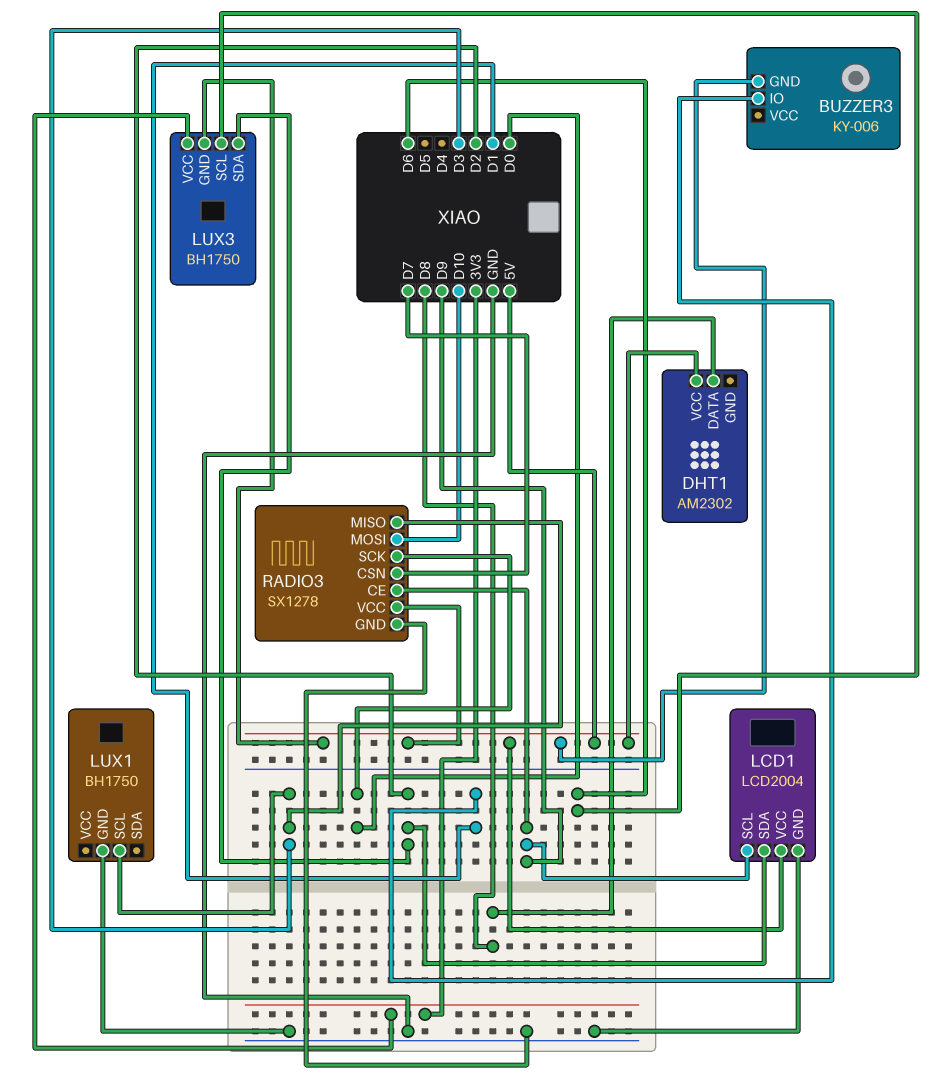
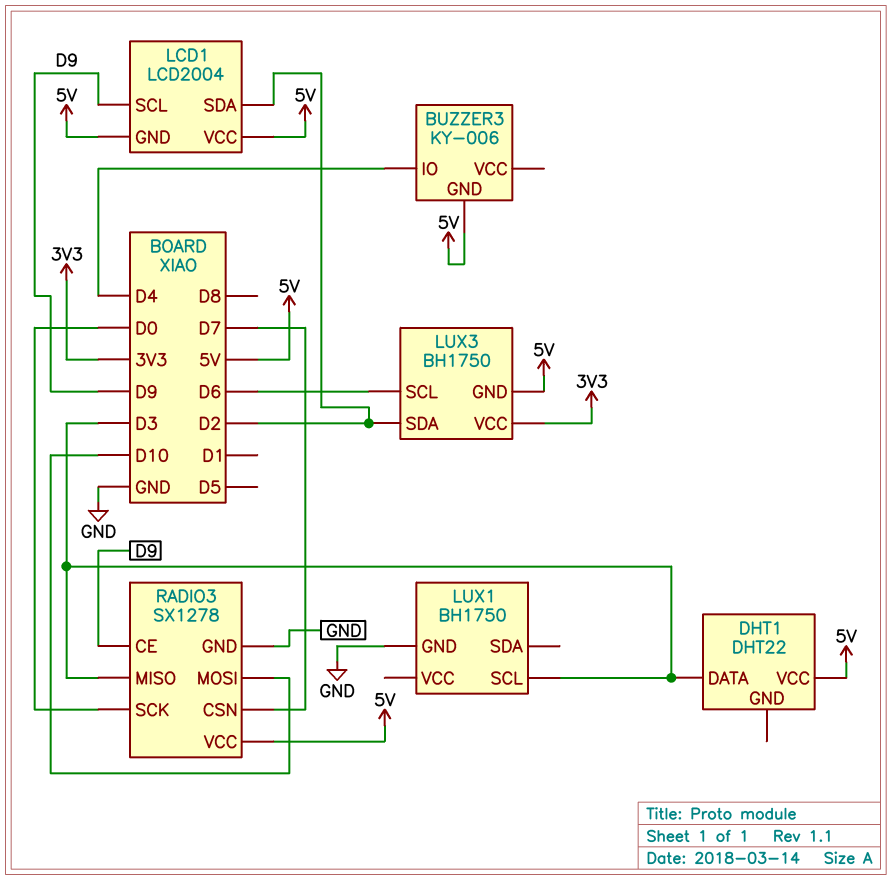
BUZZER3 pin IO: D1 -> D4
DHT1: AM2302 -> DHT22
DHT1 pin DATA: D8 -> D3
LCD1 pin GND: GND -> 5V

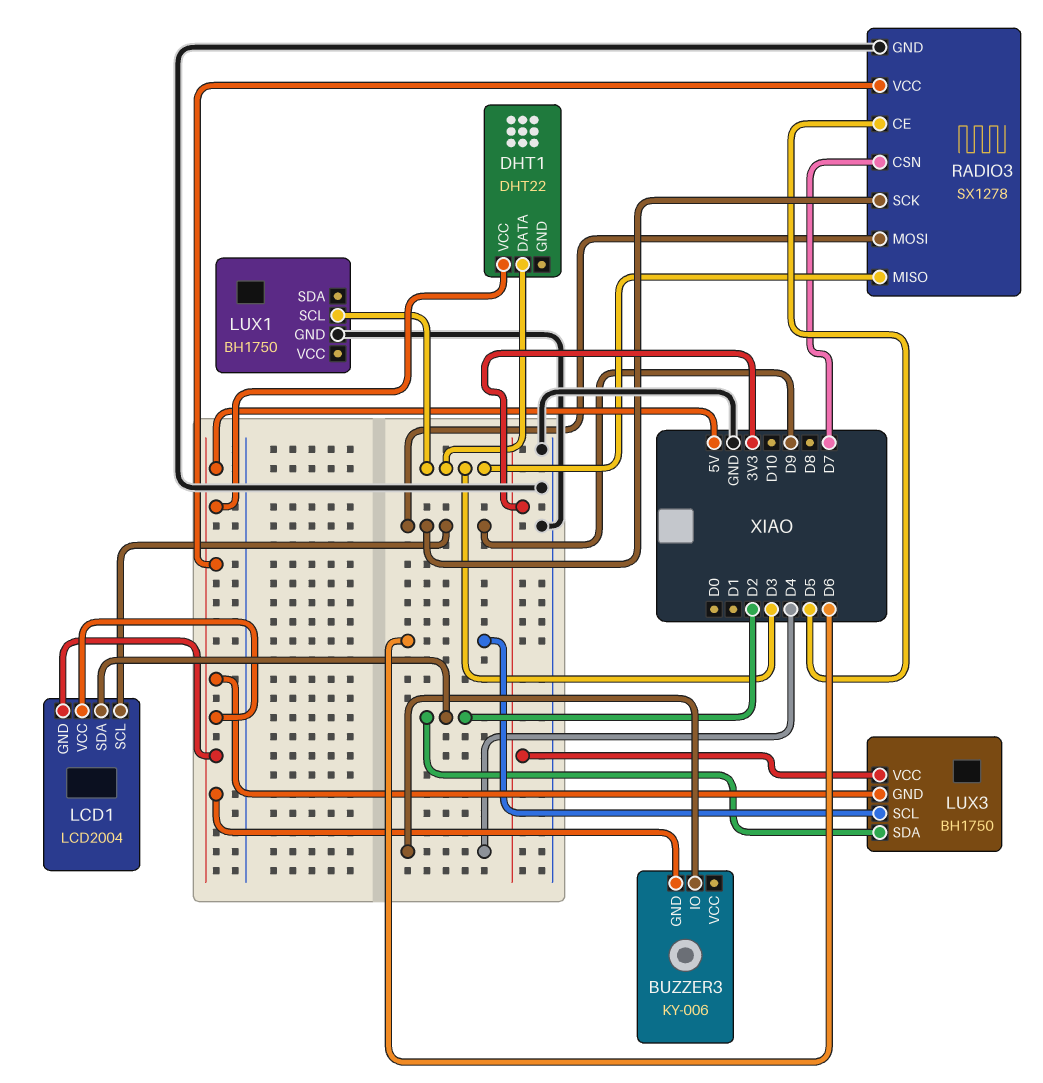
RADIO3 pin CE: D9 -> D5
RADIO3 pin MOSI: D10 -> D9
RADIO3 pin SCK: D0 -> D9

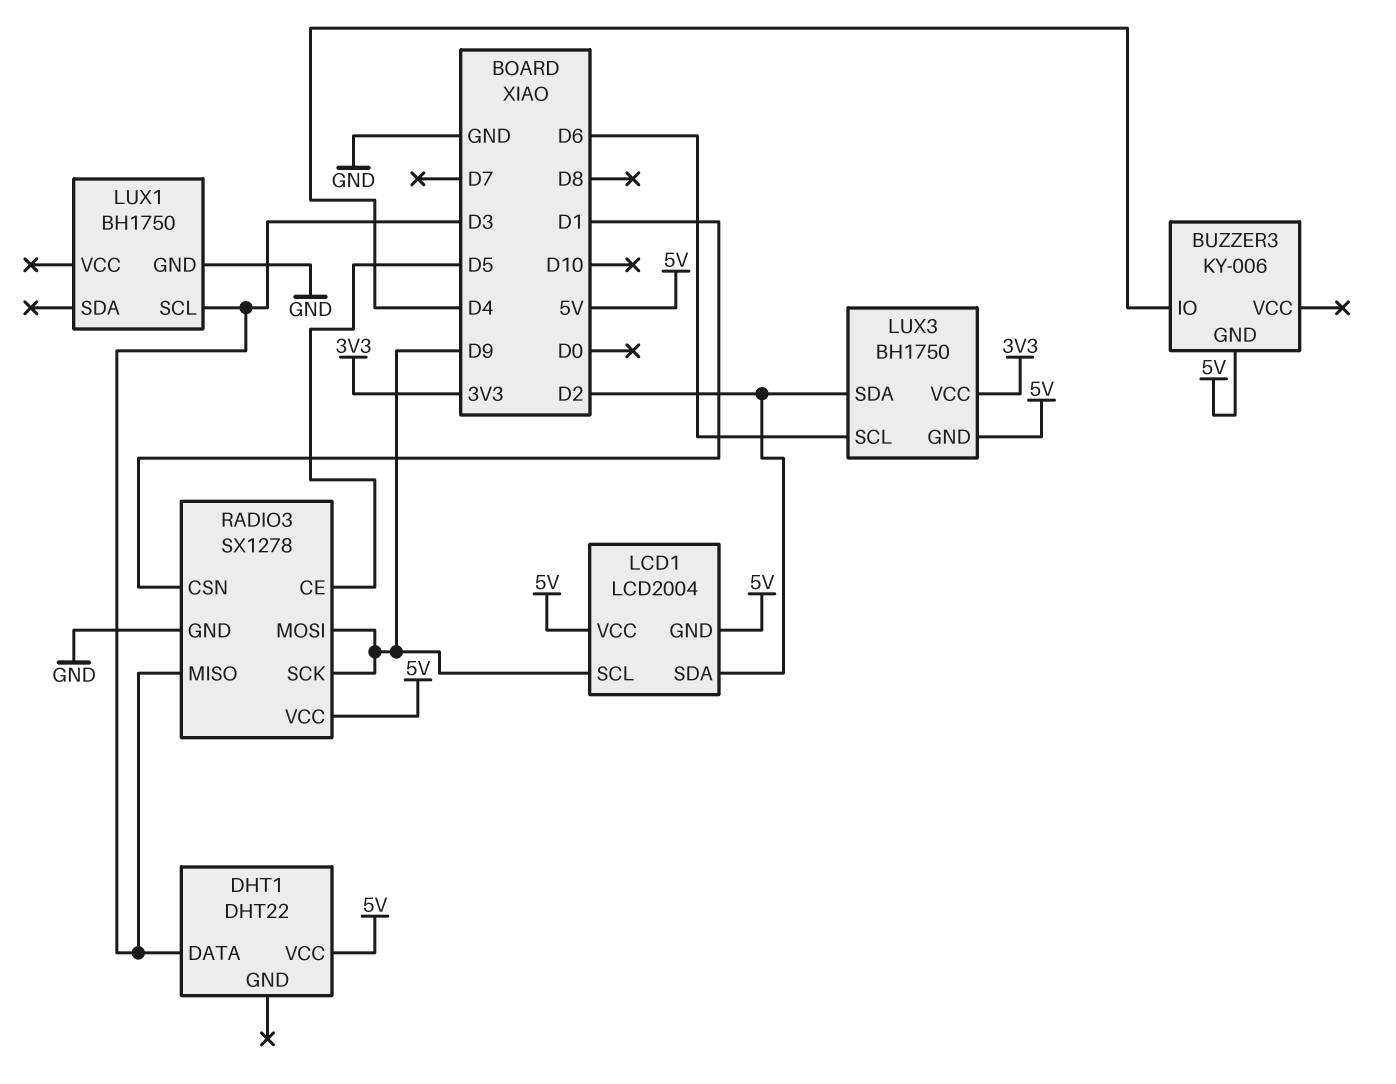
RADIO3 pin CSN: D7 -> D1

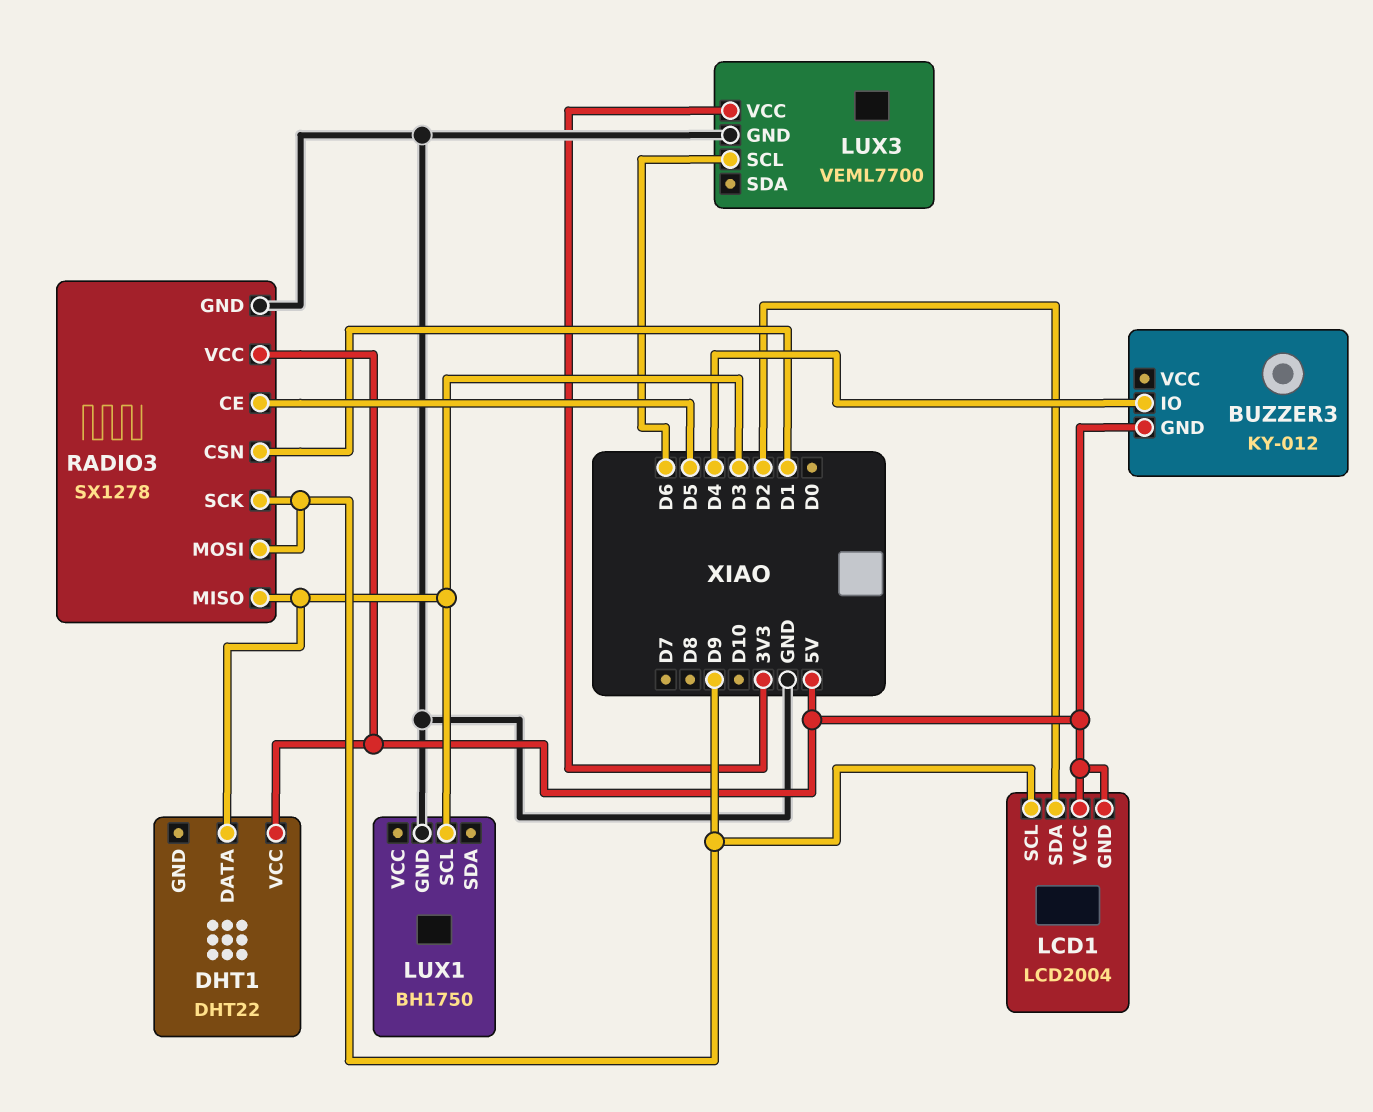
BUZZER3: KY-006 -> KY-012
LUX3: BH1750 -> VEML7700
LUX3 pin GND: 5V -> GND
LUX3 pin SDA: D2 -> none

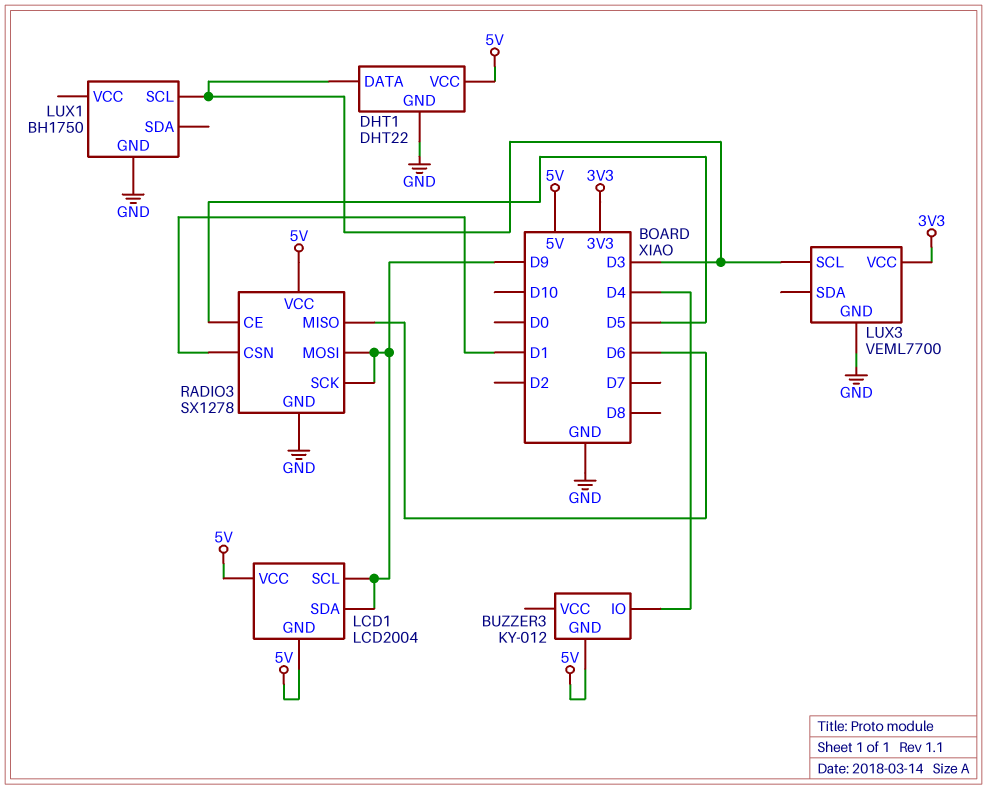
DHT1 pin GND: none -> GND
LCD1 pin SDA: D2 -> D9
LUX3 pin SCL: D6 -> D3
RADIO3 pin MISO: D3 -> D6

